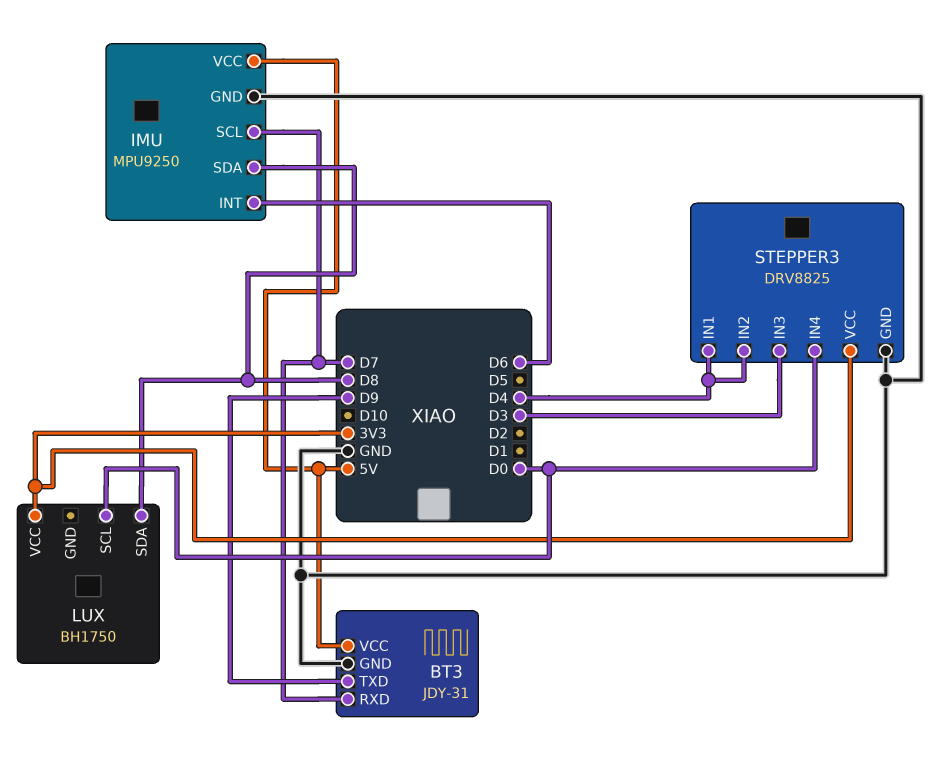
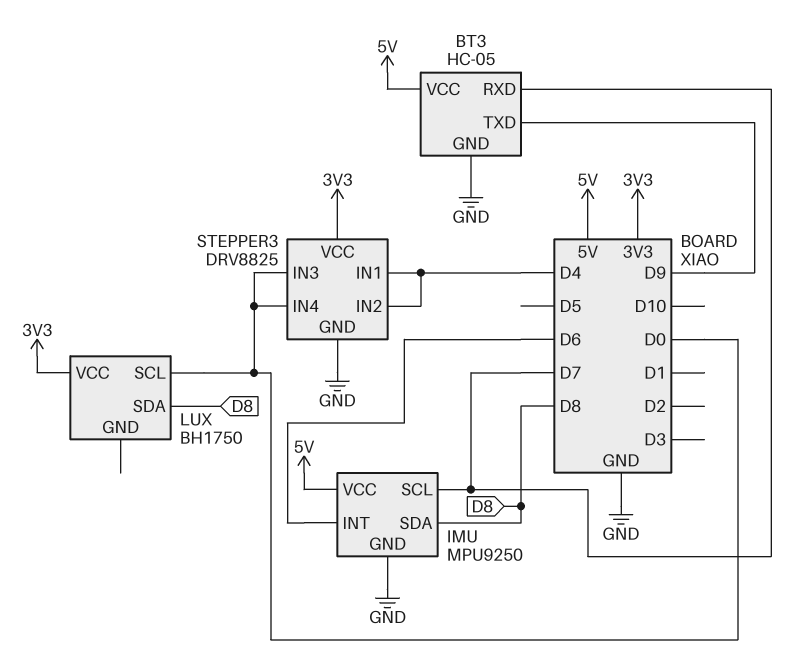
BT3: JDY-31 -> HC-05
STEPPER3 pin IN3: D3 -> D0

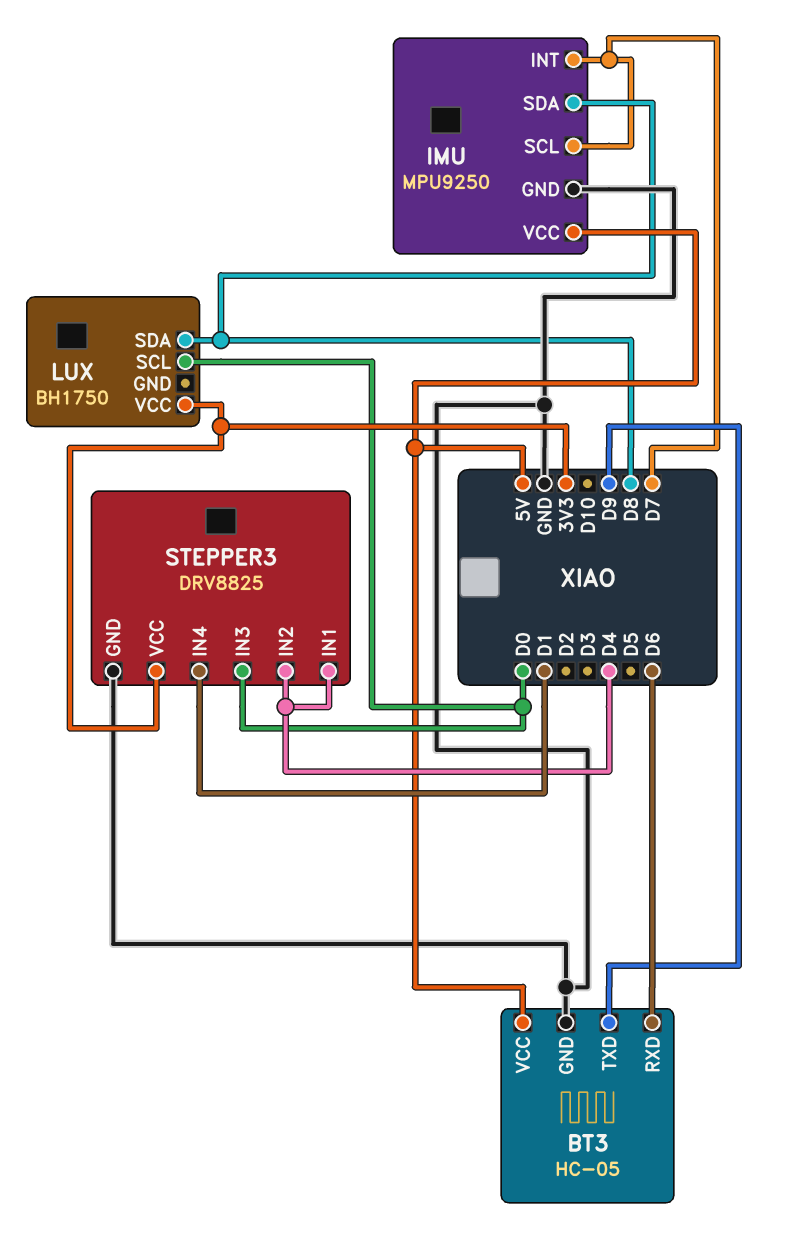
BT3 pin RXD: D7 -> D6
IMU pin INT: D6 -> D7
STEPPER3 pin IN4: D0 -> D1

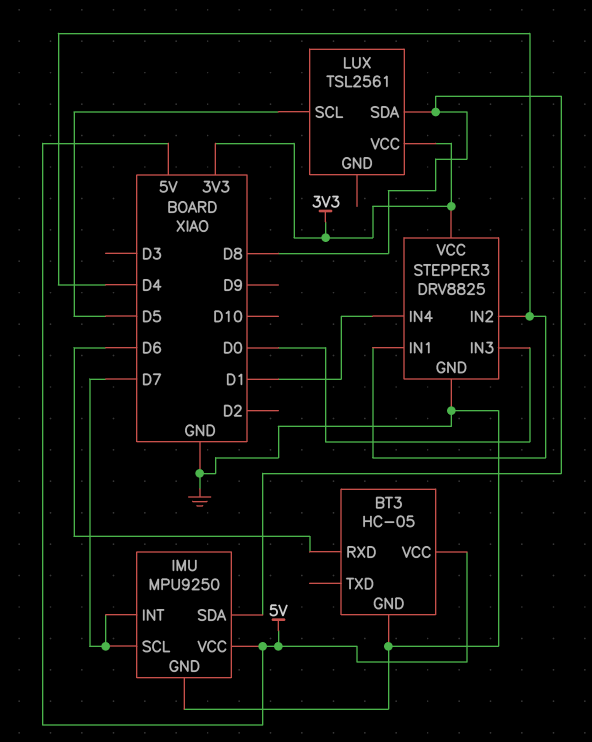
BT3 pin TXD: D9 -> none
LUX: BH1750 -> TSL2561
LUX pin SCL: D0 -> D5

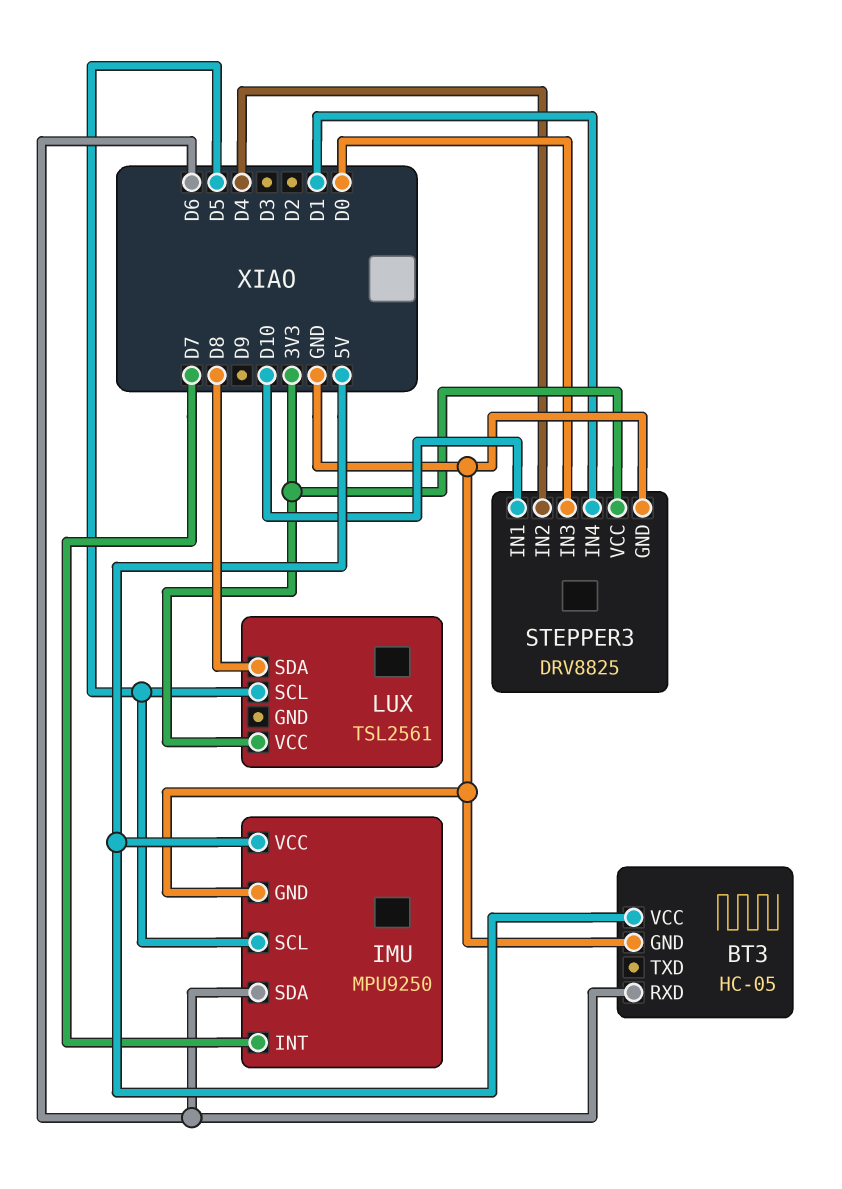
IMU pin SCL: D7 -> D5
IMU pin SDA: D8 -> D6
STEPPER3 pin IN1: D4 -> D10

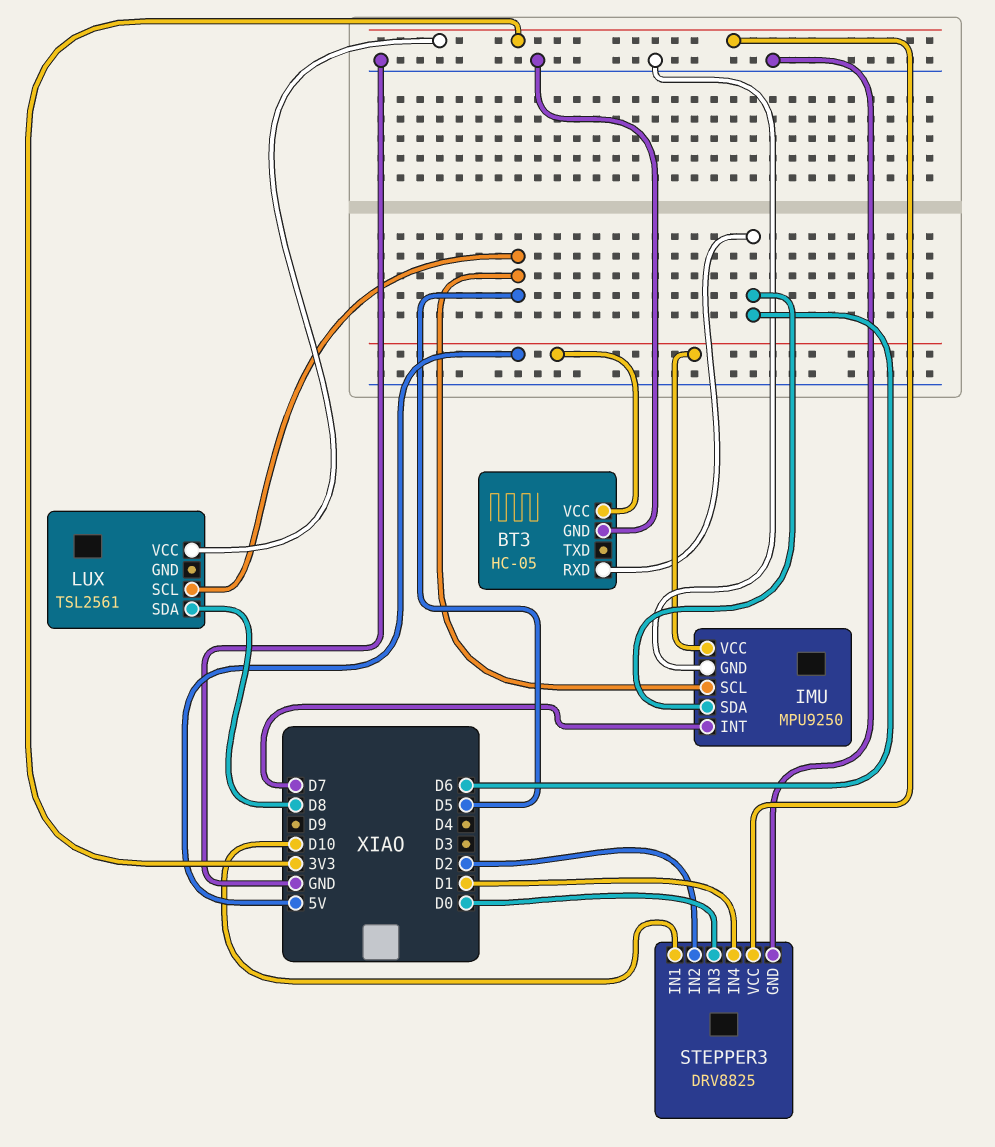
STEPPER3 pin IN2: D4 -> D2

